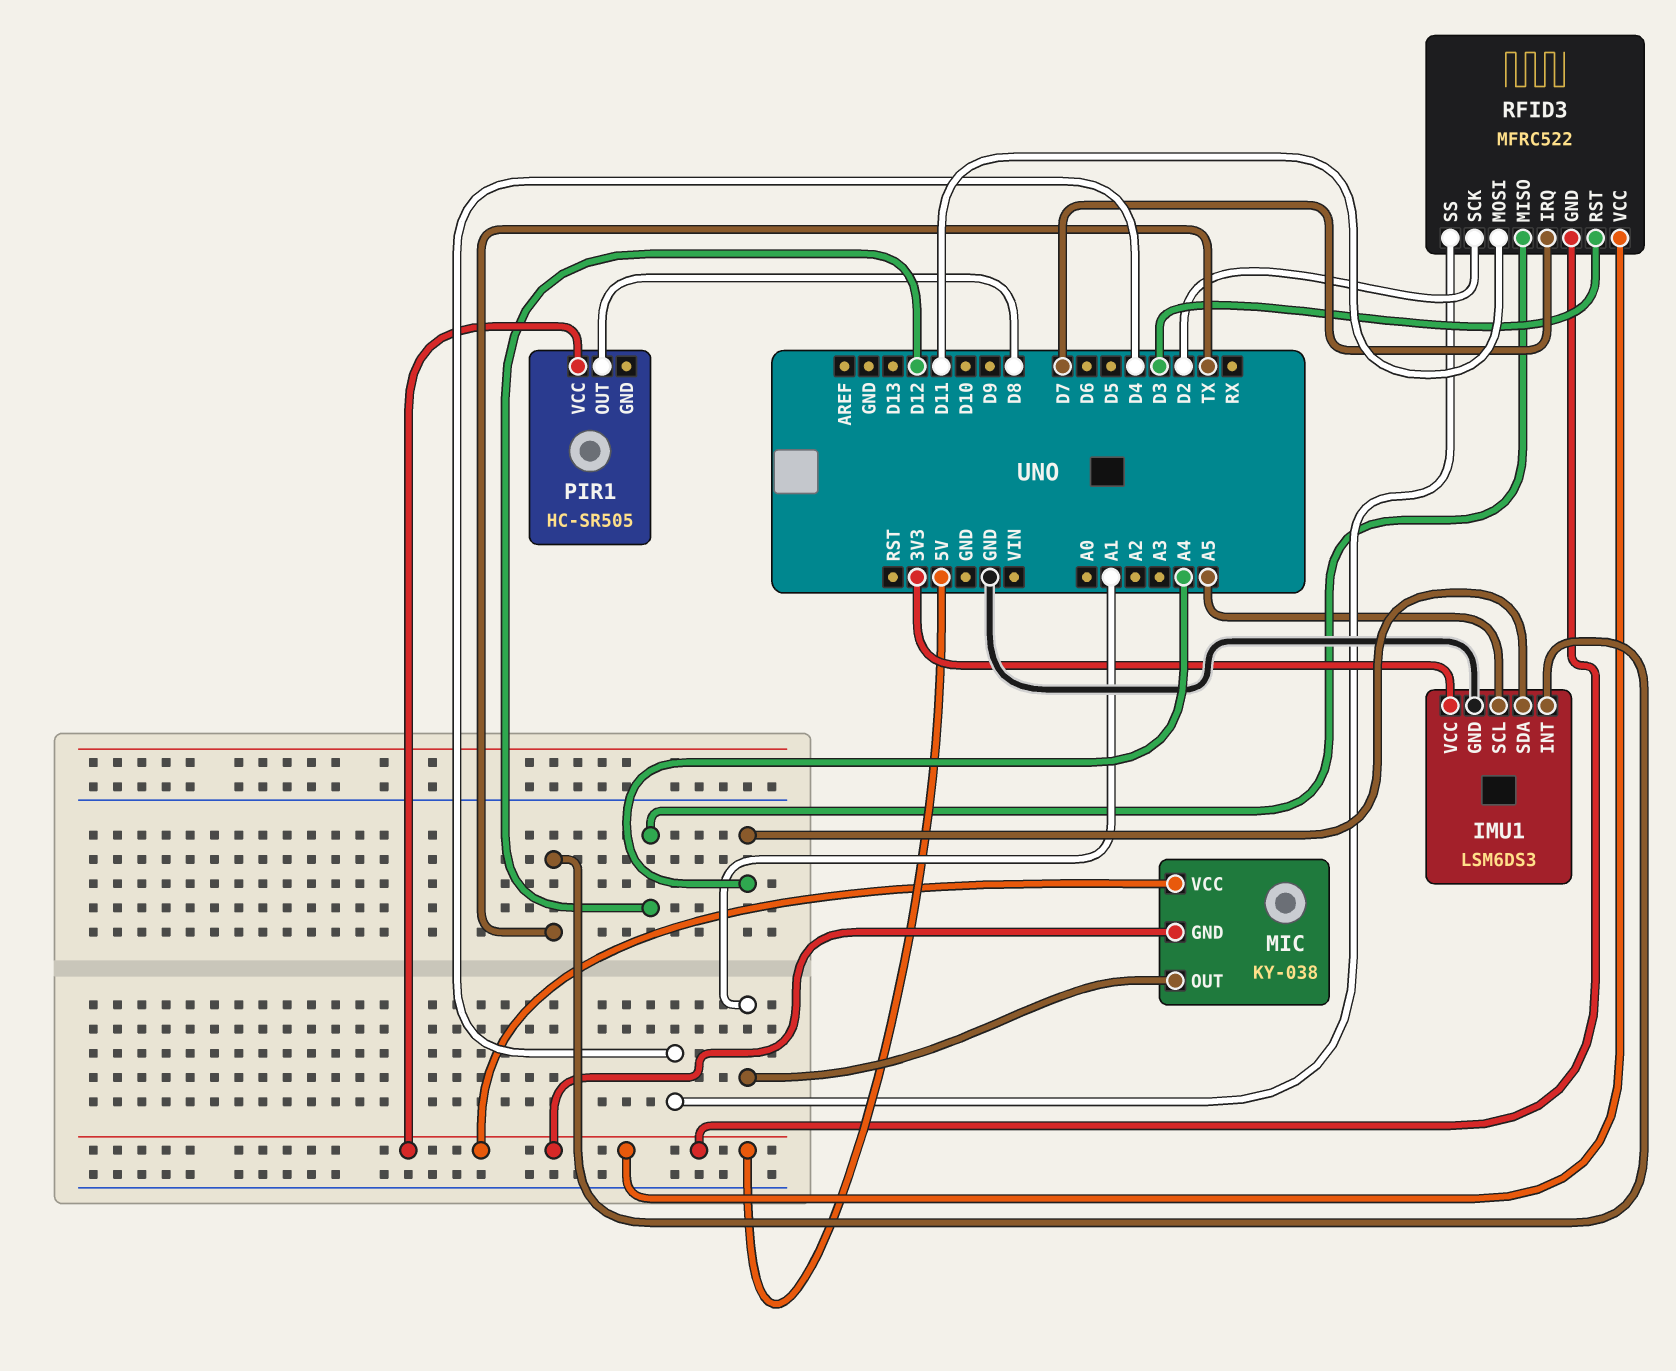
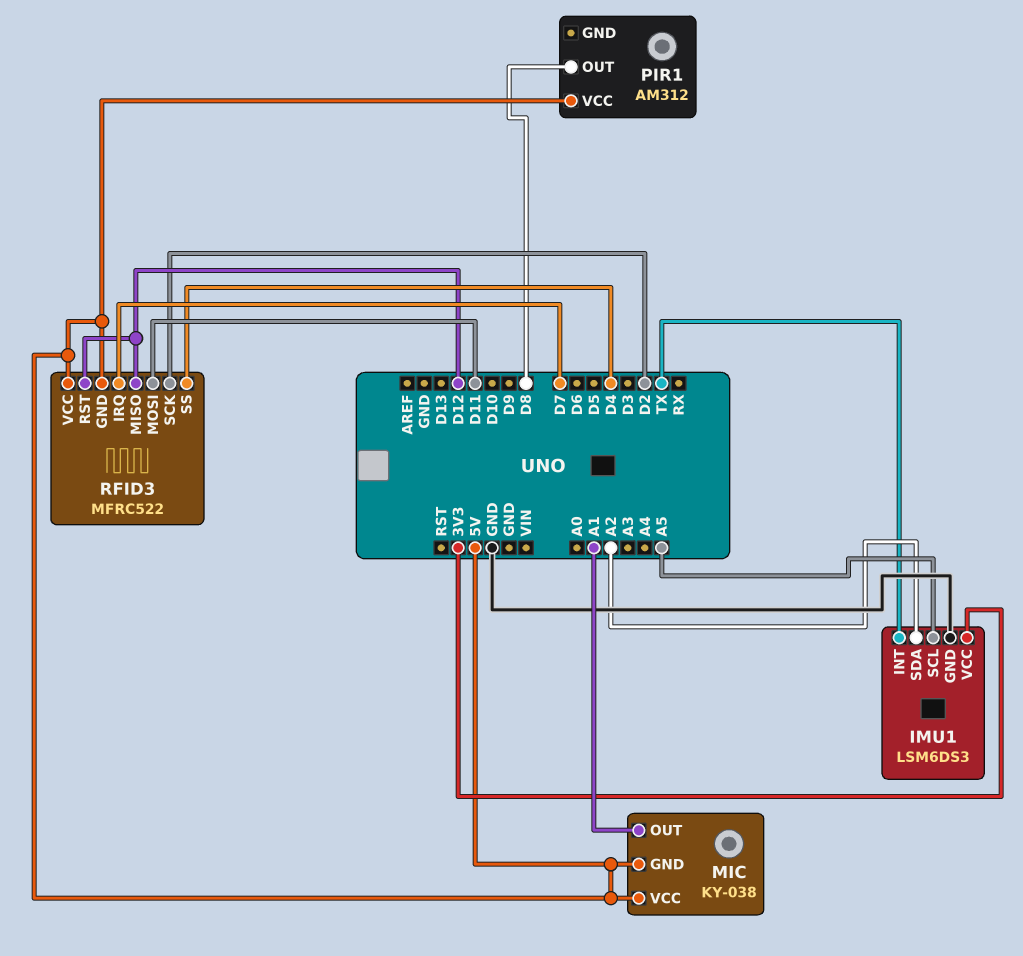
IMU1 pin SDA: A4 -> A2
PIR1: HC-SR505 -> AM312
RFID3 pin RST: D3 -> D12

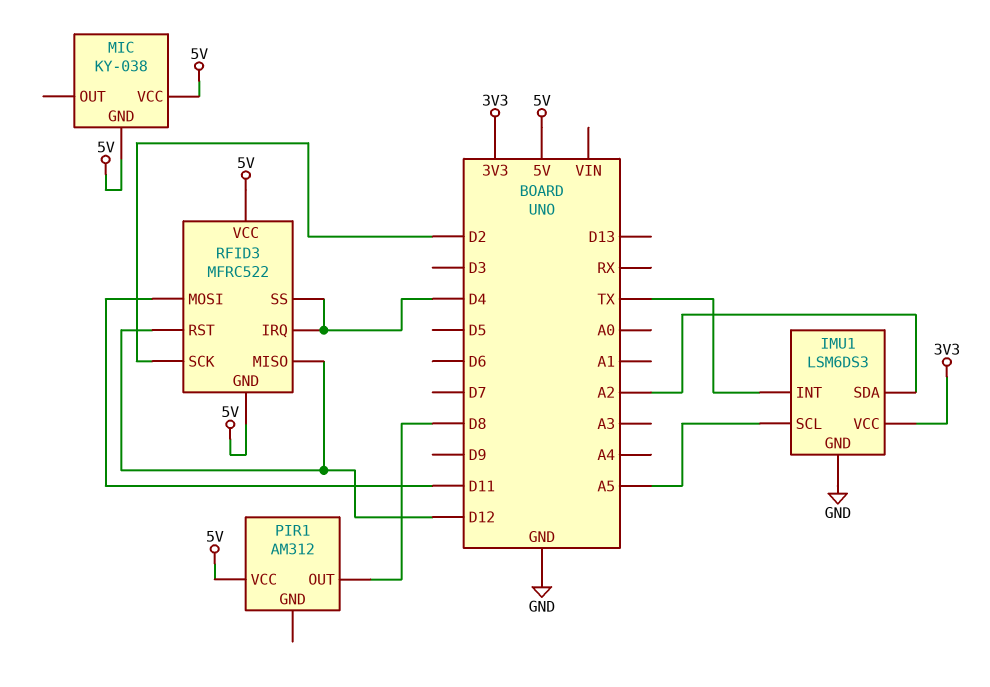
MIC pin OUT: A1 -> none
RFID3 pin IRQ: D7 -> D4

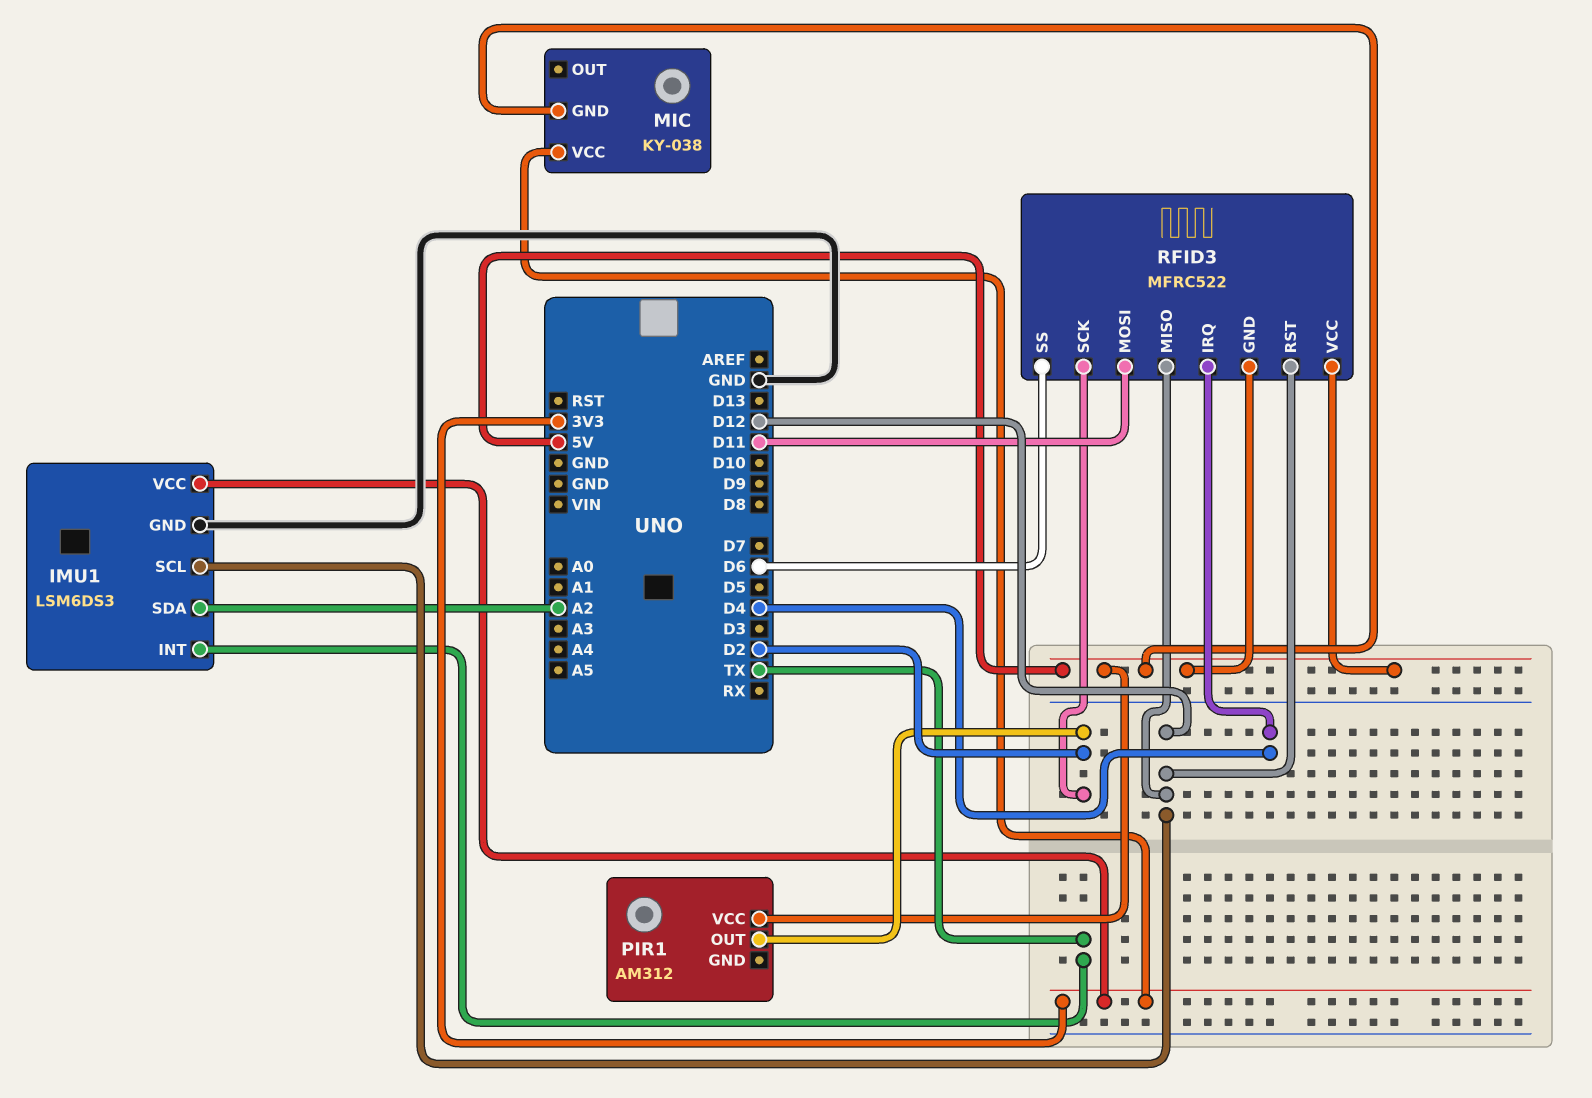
IMU1 pin SCL: A5 -> D12
MIC pin VCC: 5V -> 3V3
PIR1 pin OUT: D8 -> D2
RFID3 pin SS: D4 -> D6

